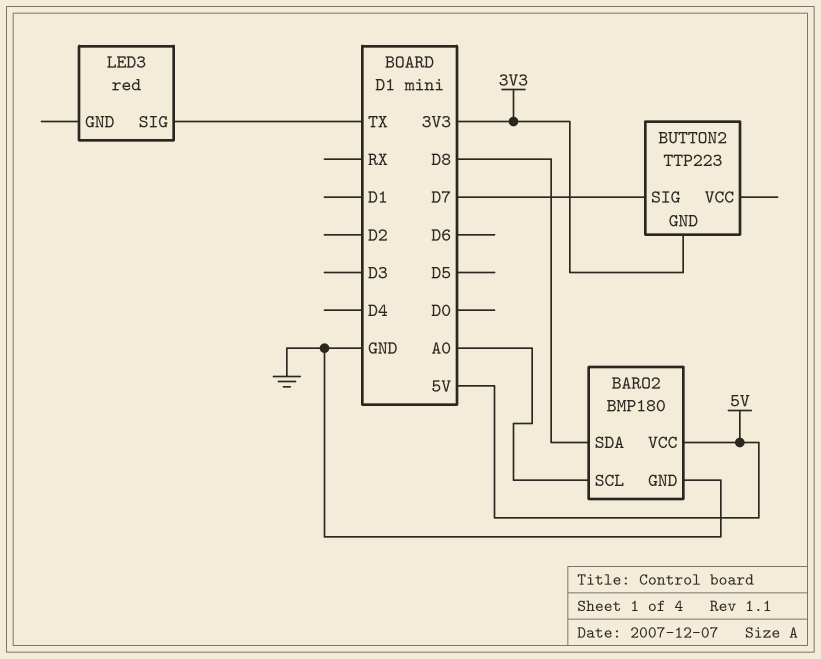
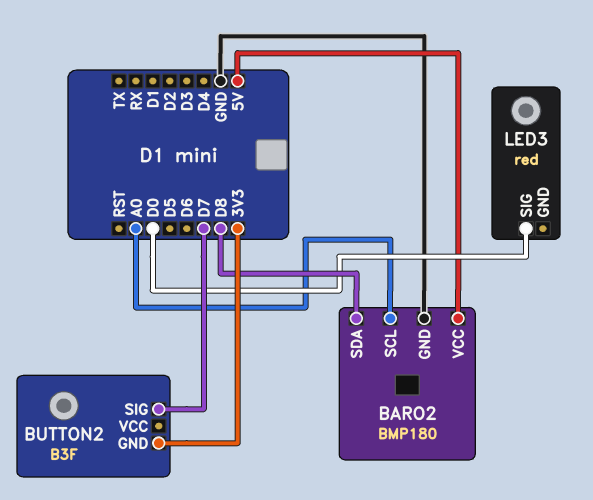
BUTTON2: TTP223 -> B3F
LED3 pin SIG: TX -> D0

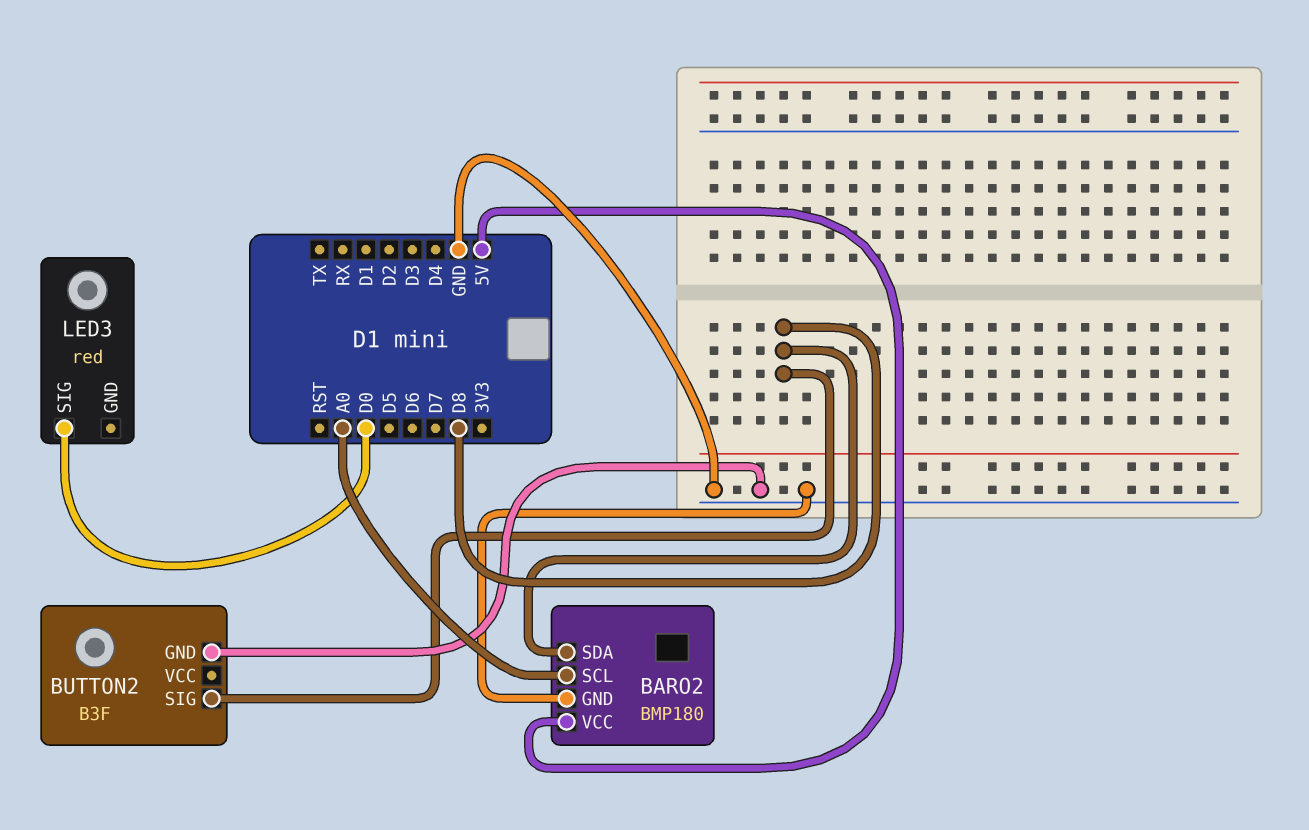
BUTTON2 pin GND: 3V3 -> GND
BUTTON2 pin SIG: D7 -> D8

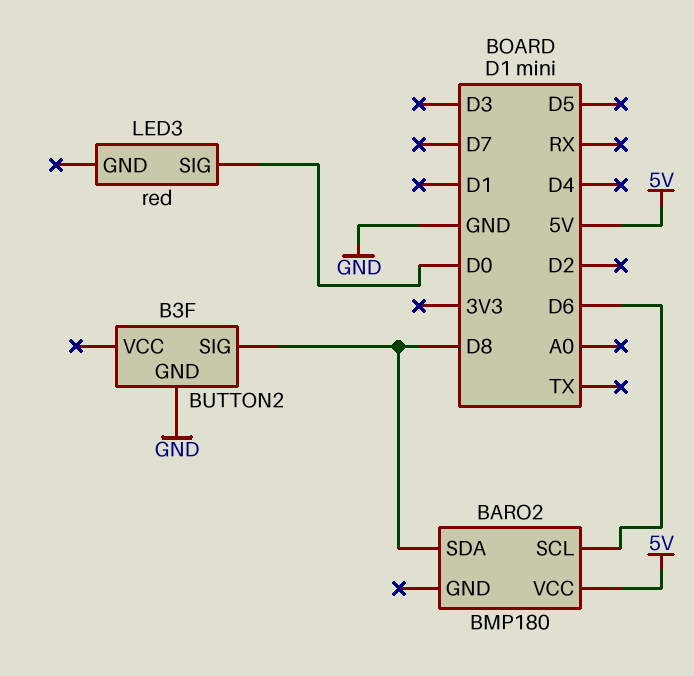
BARO2 pin GND: GND -> none
BARO2 pin SCL: A0 -> D6

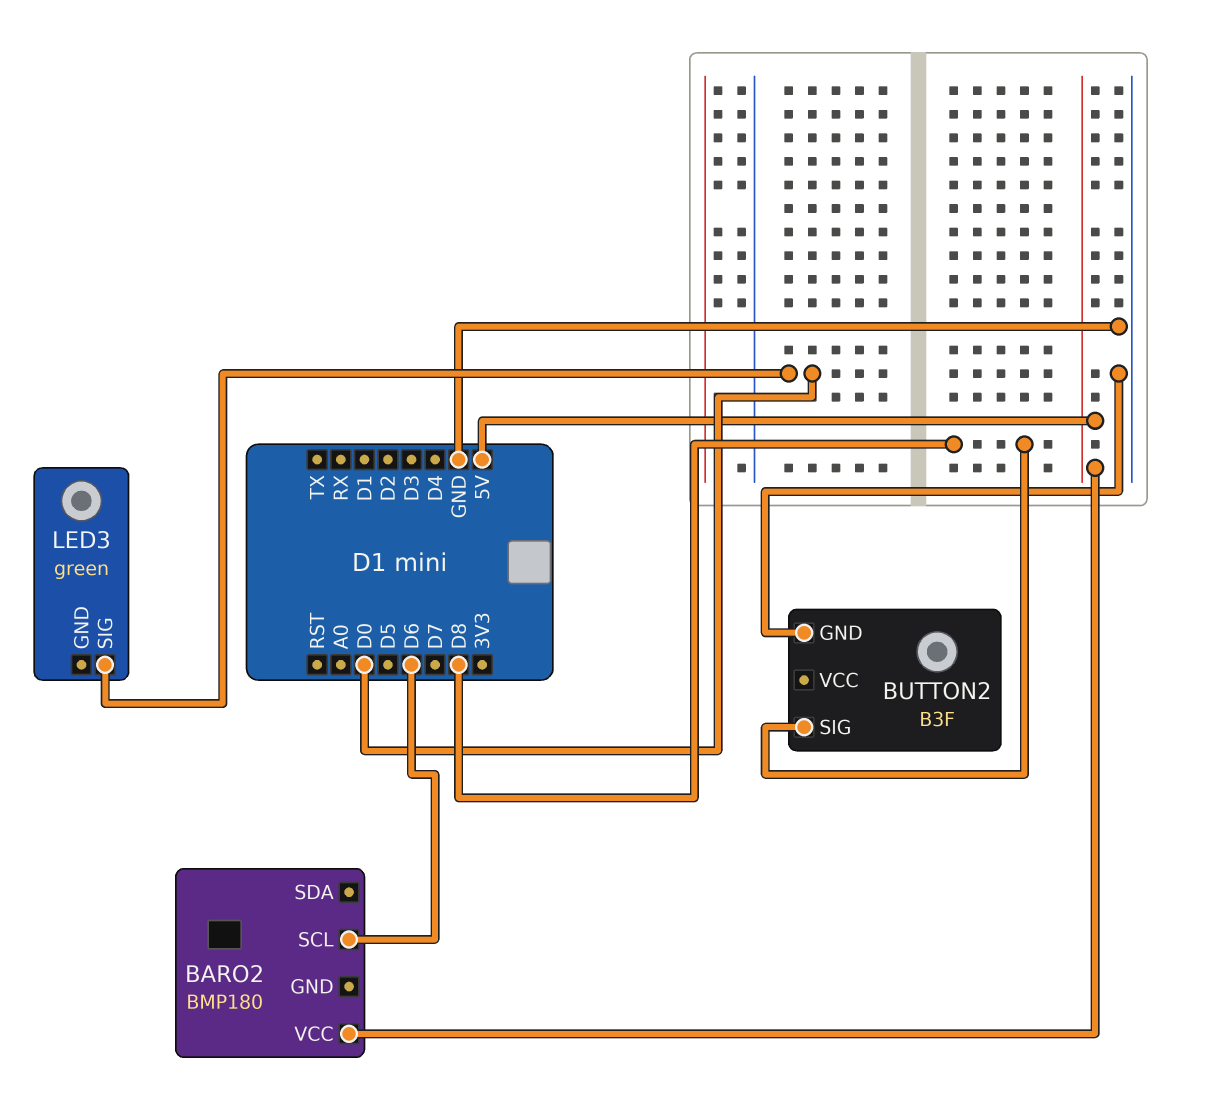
BARO2 pin SDA: D8 -> none
LED3: red -> green

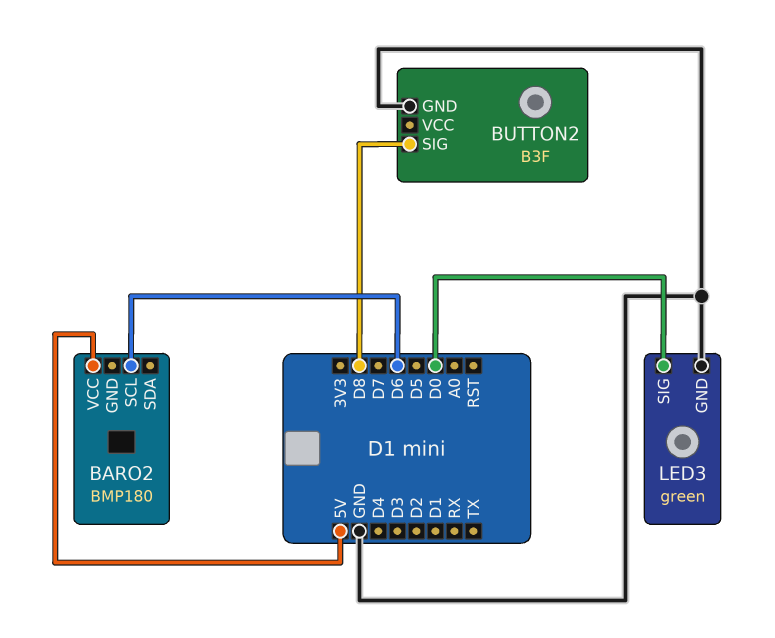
LED3 pin GND: none -> GND

